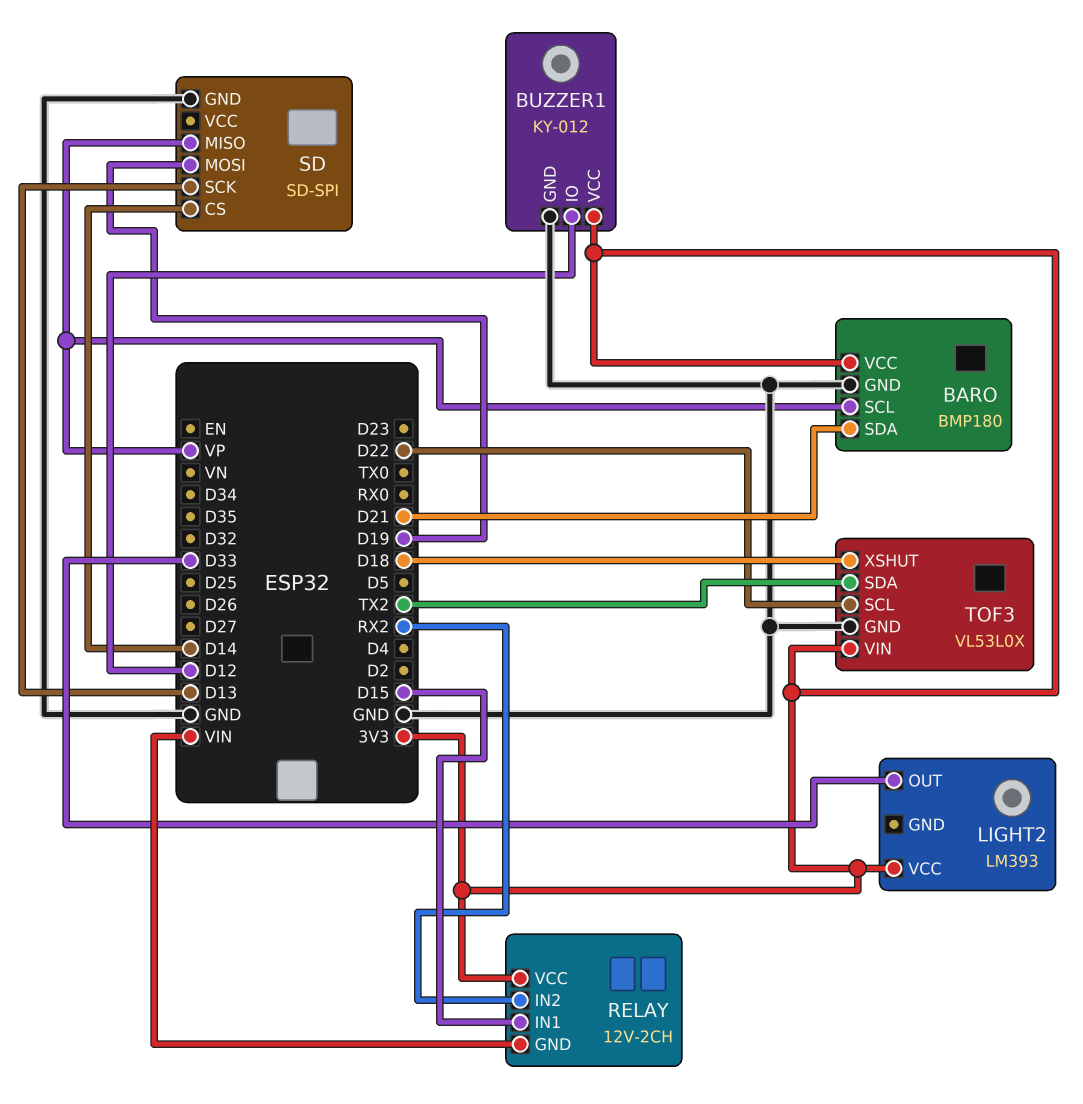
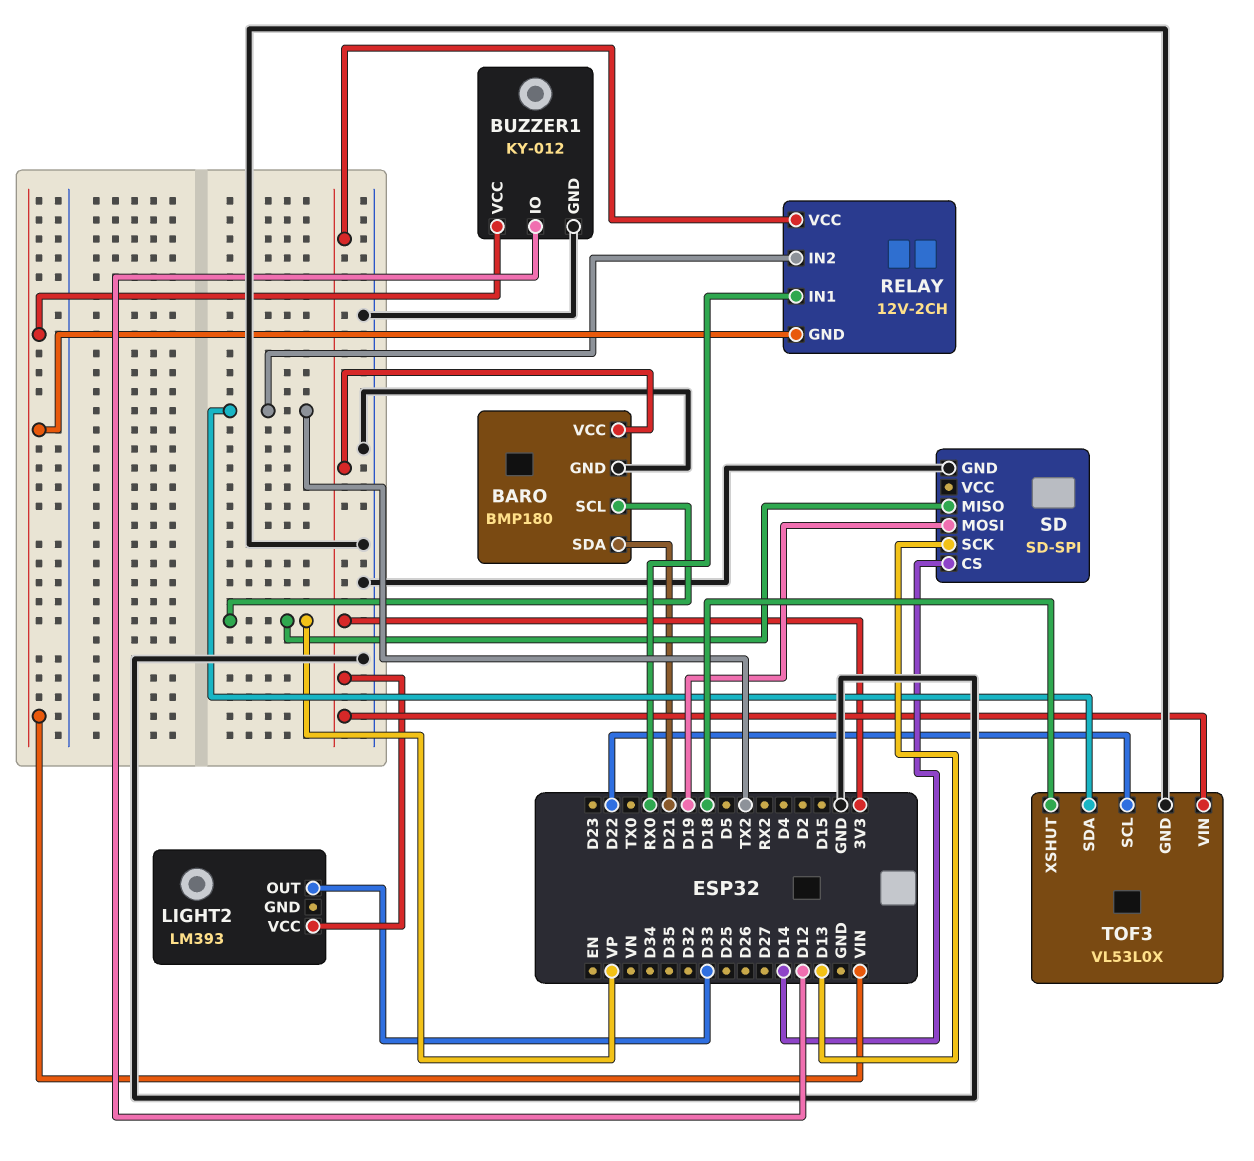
BUZZER1 pin VCC: 3V3 -> VIN
RELAY pin IN1: D15 -> RX0
RELAY pin IN2: RX2 -> TX2

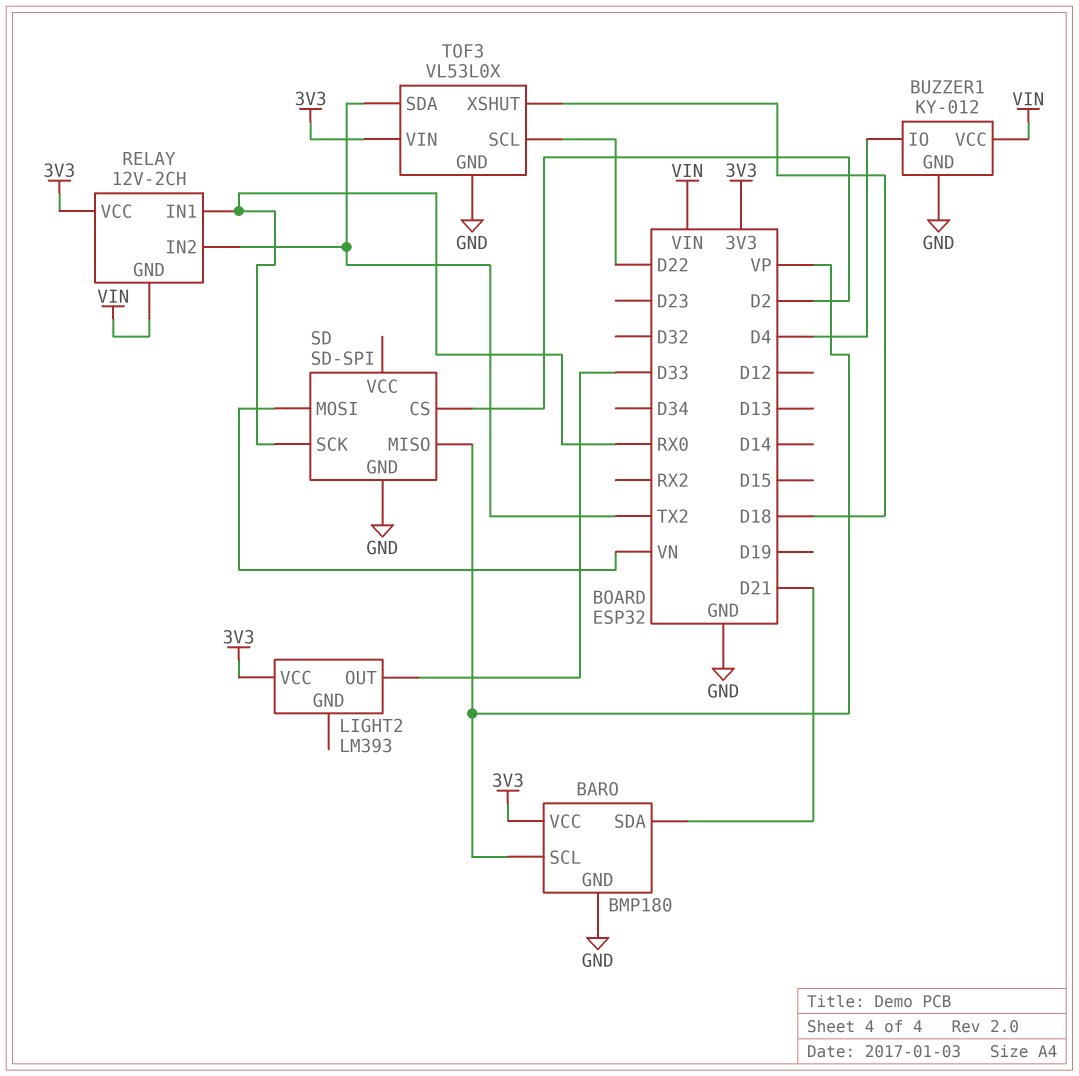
BUZZER1 pin IO: D12 -> D4
SD pin CS: D14 -> D2
SD pin MOSI: D19 -> VN
SD pin SCK: D13 -> RX0

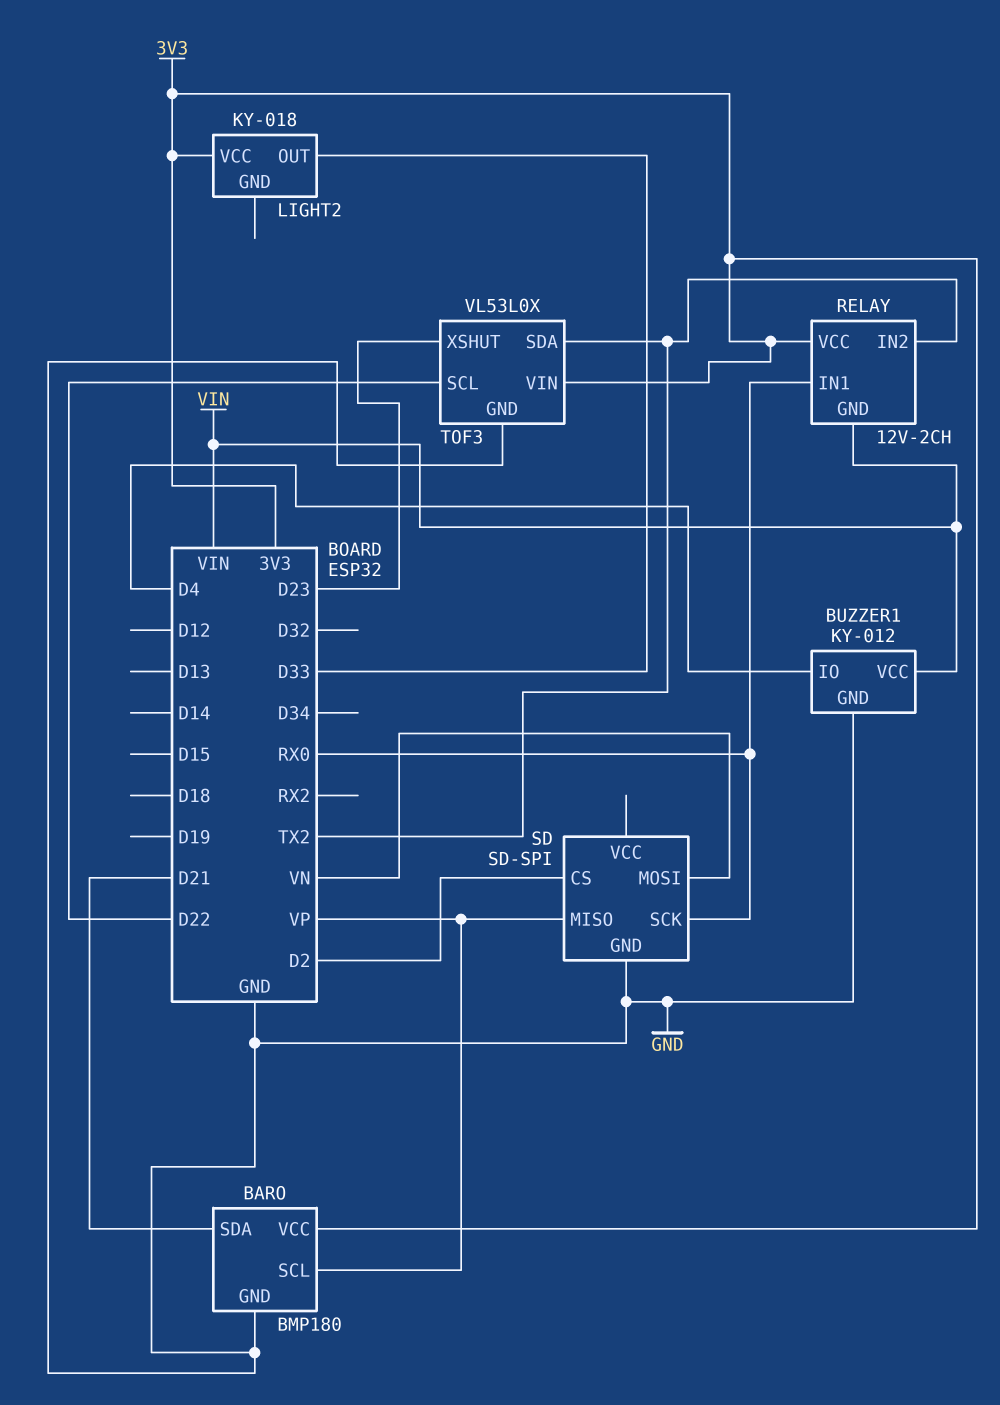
LIGHT2: LM393 -> KY-018
TOF3 pin XSHUT: D18 -> D23

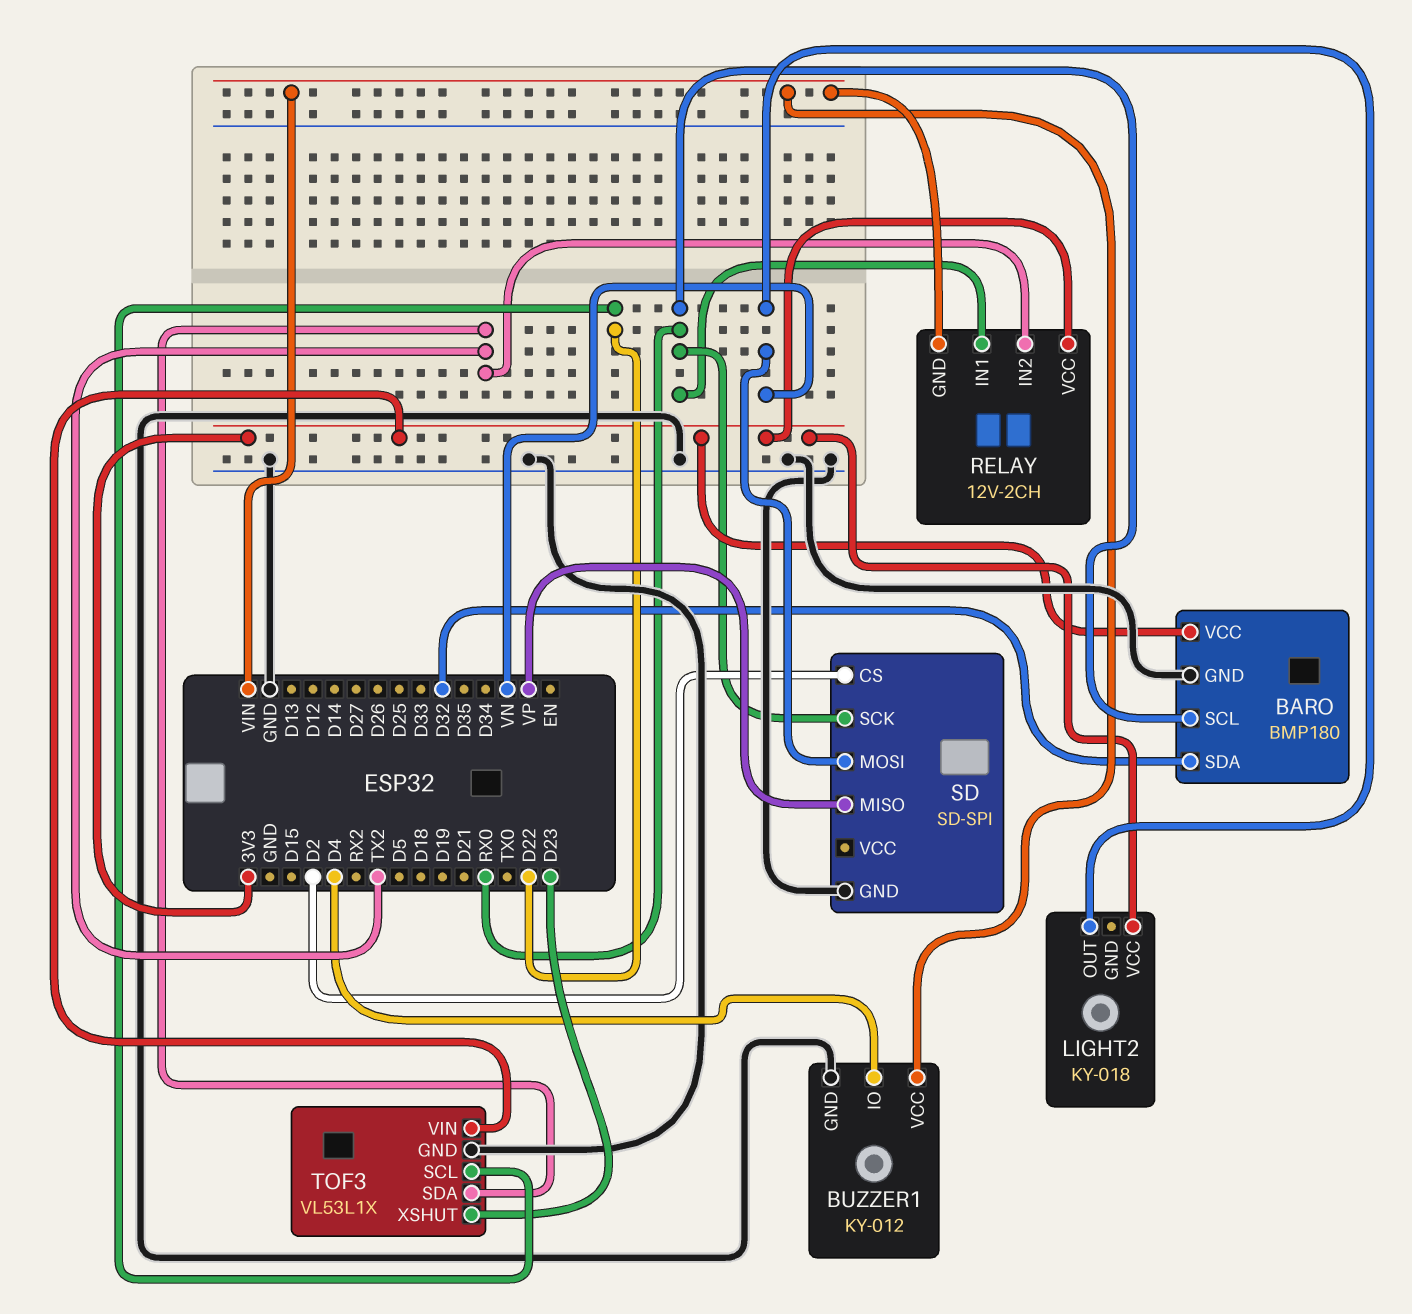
BARO pin SCL: VP -> RX0
BARO pin SDA: D21 -> D32
LIGHT2 pin OUT: D33 -> VN
TOF3: VL53L0X -> VL53L1X

